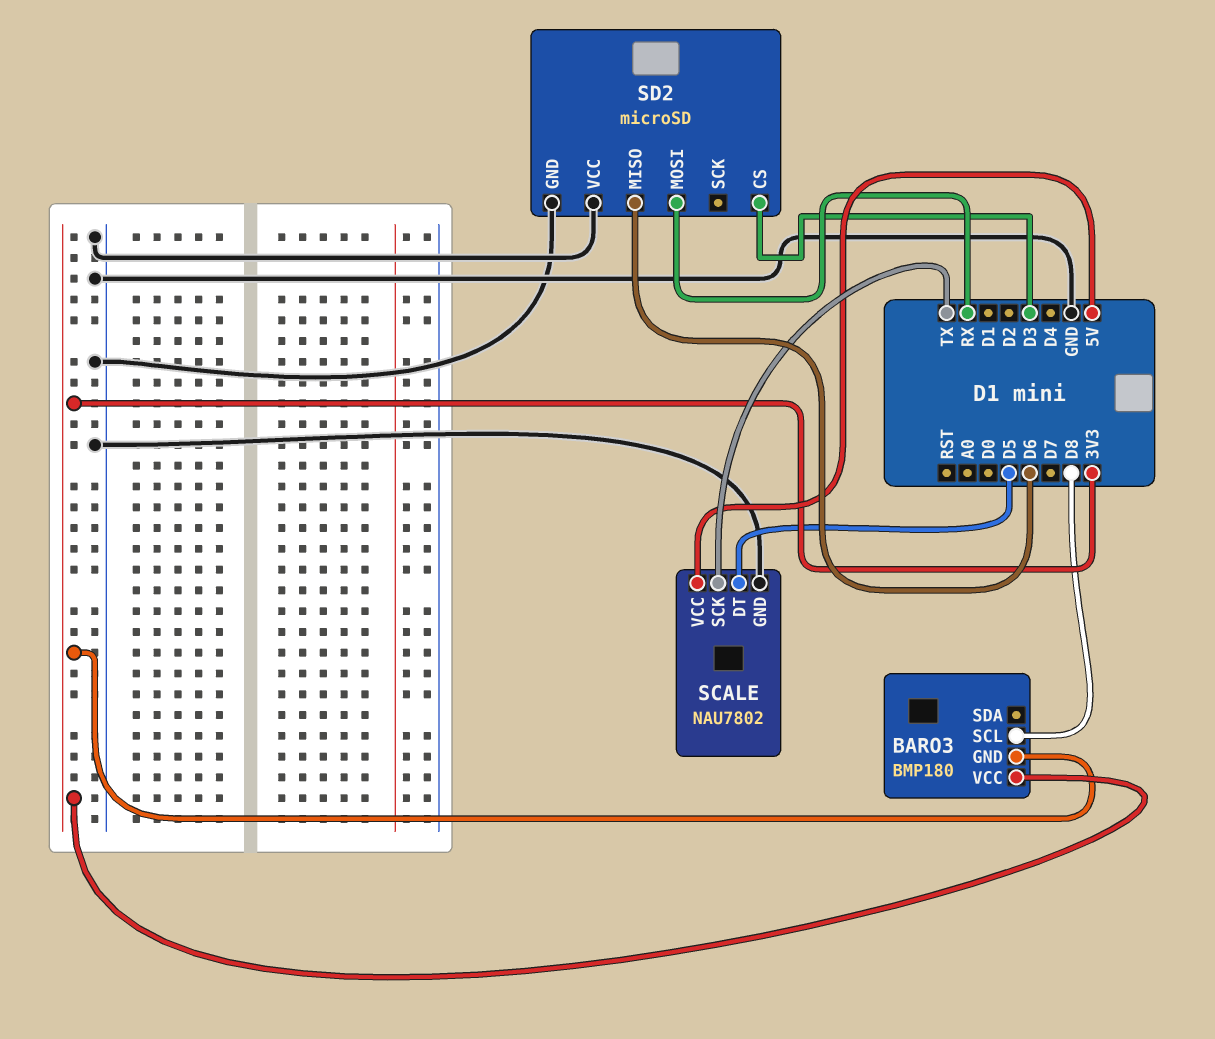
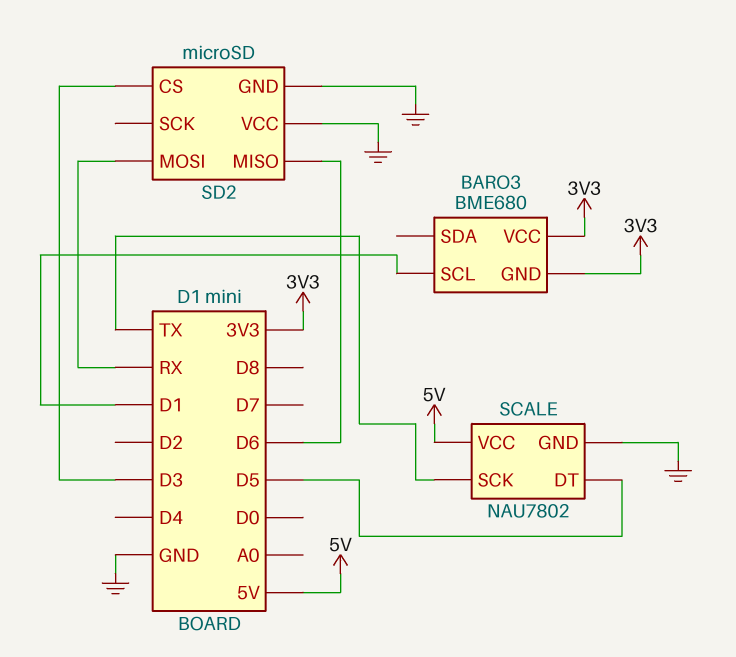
BARO3: BMP180 -> BME680
BARO3 pin SCL: D8 -> D1

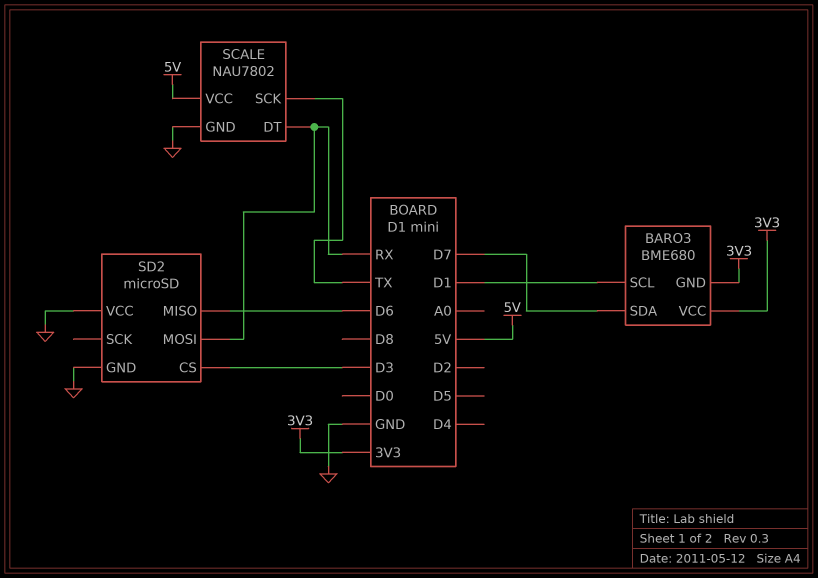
BARO3 pin SDA: none -> D7
SCALE pin DT: D5 -> RX

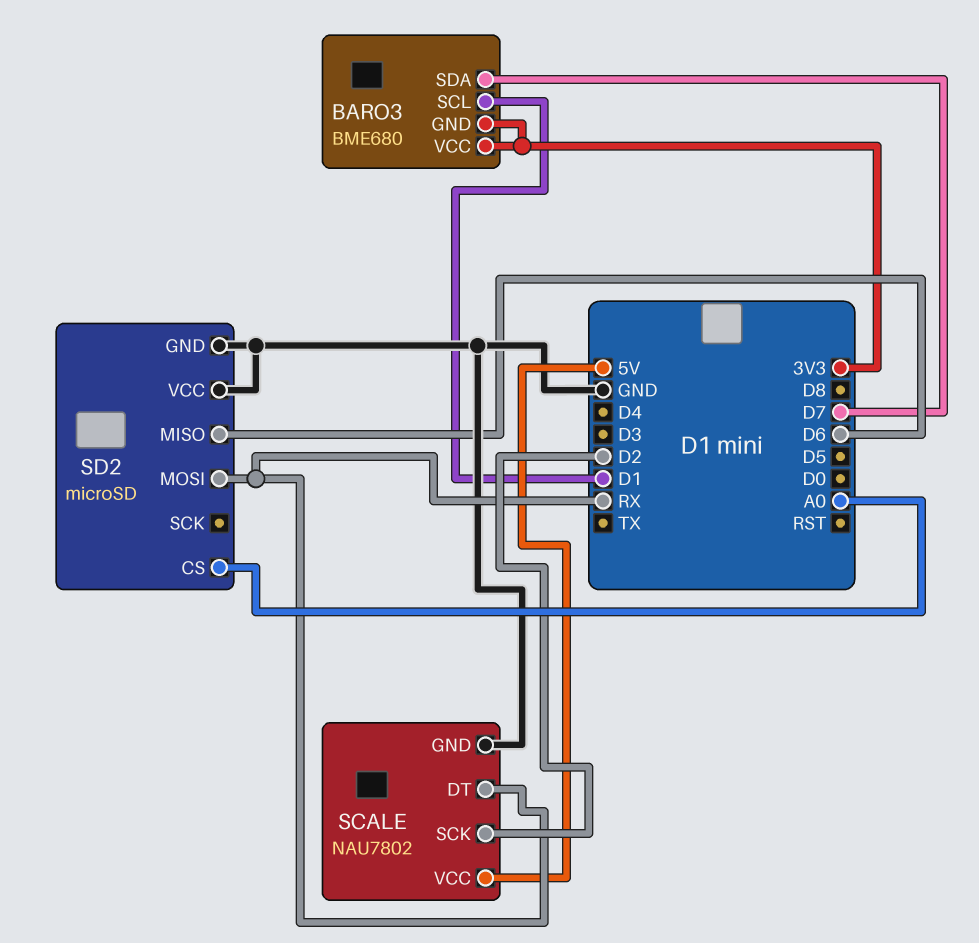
SCALE pin SCK: TX -> D2
SD2 pin CS: D3 -> A0

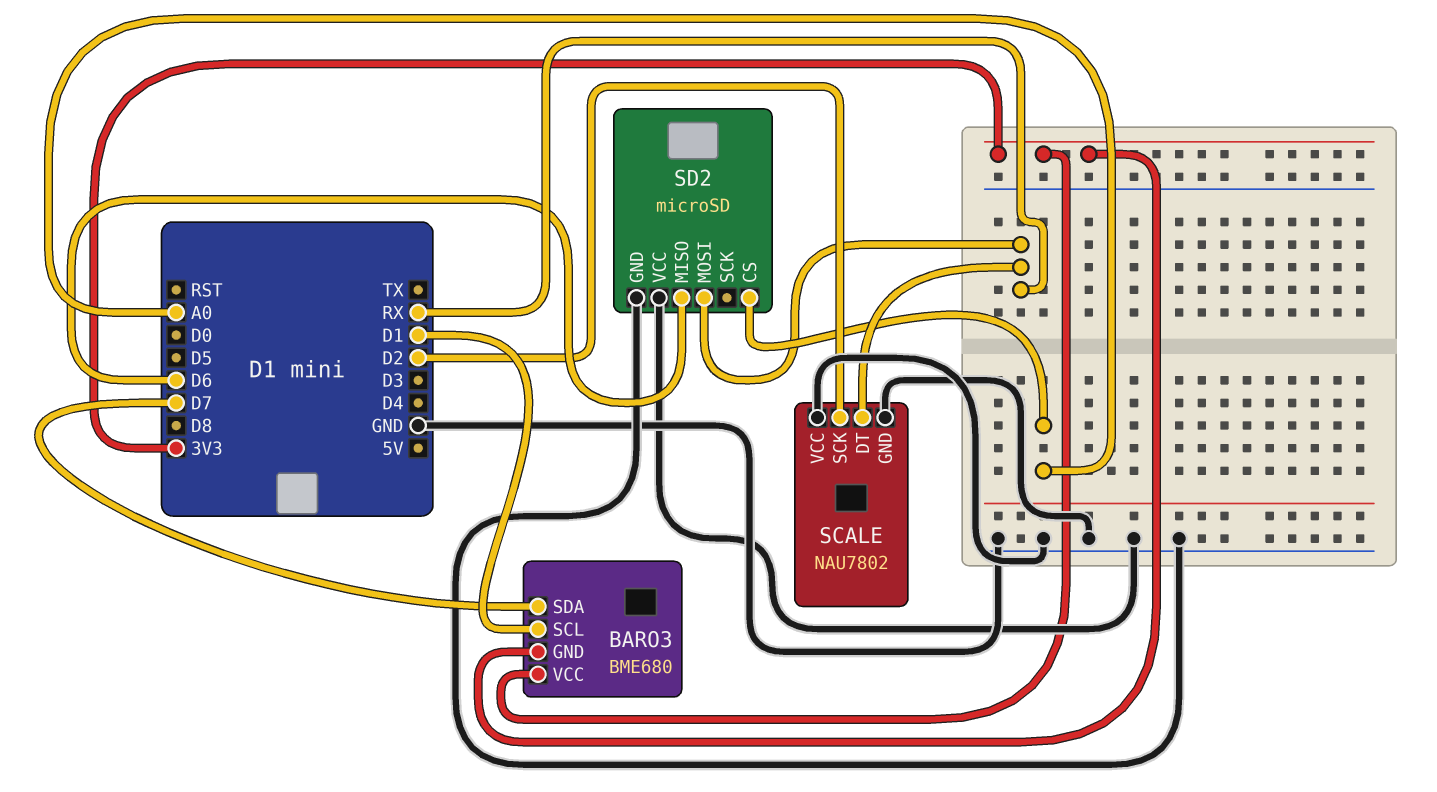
SCALE pin VCC: 5V -> GND

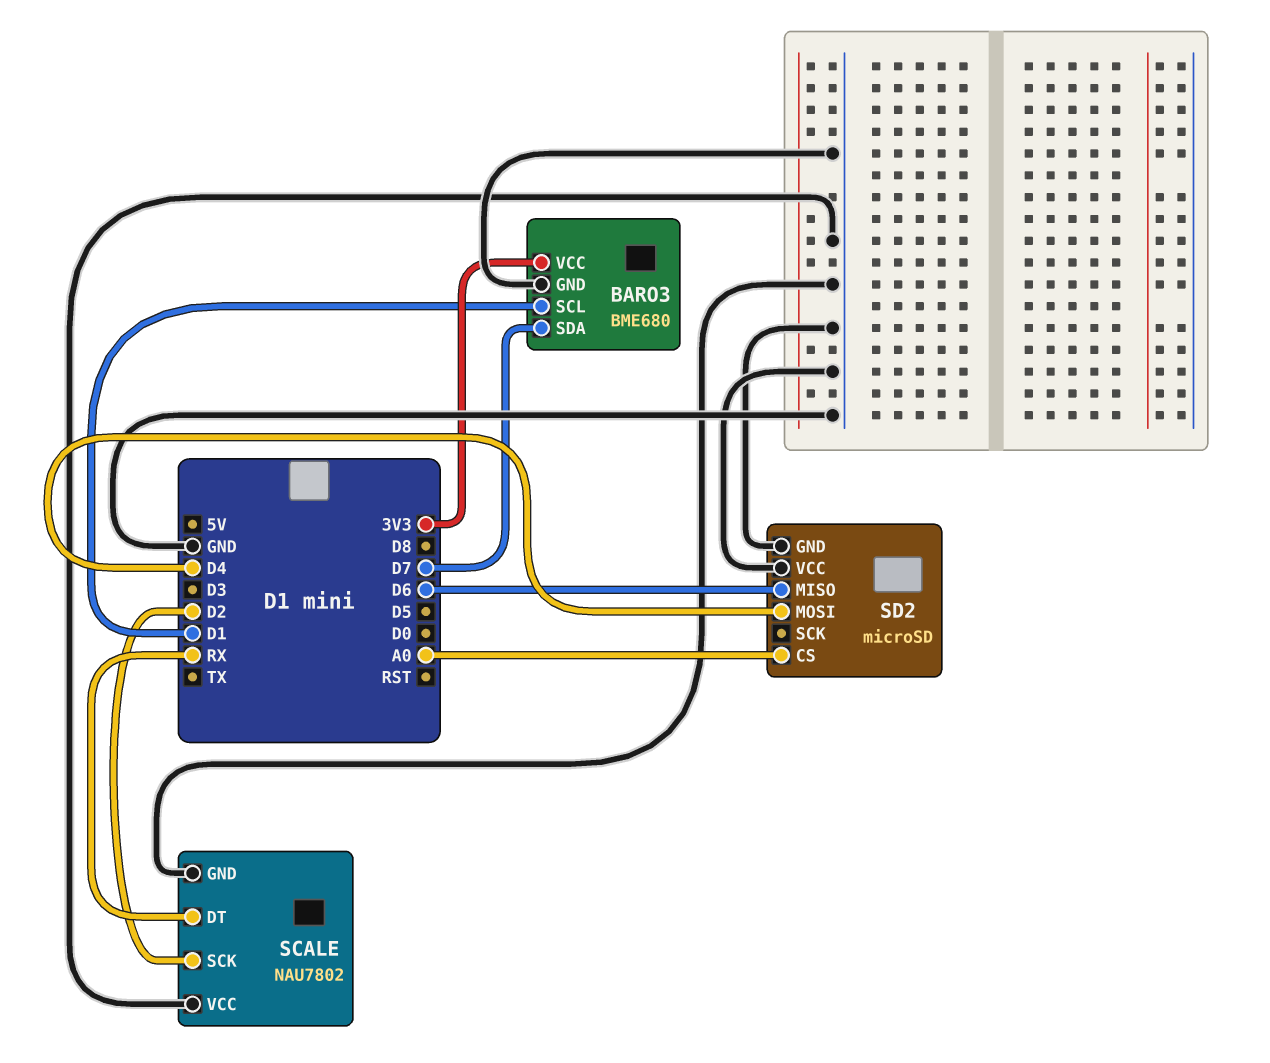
BARO3 pin GND: 3V3 -> GND
SD2 pin MOSI: RX -> D4

